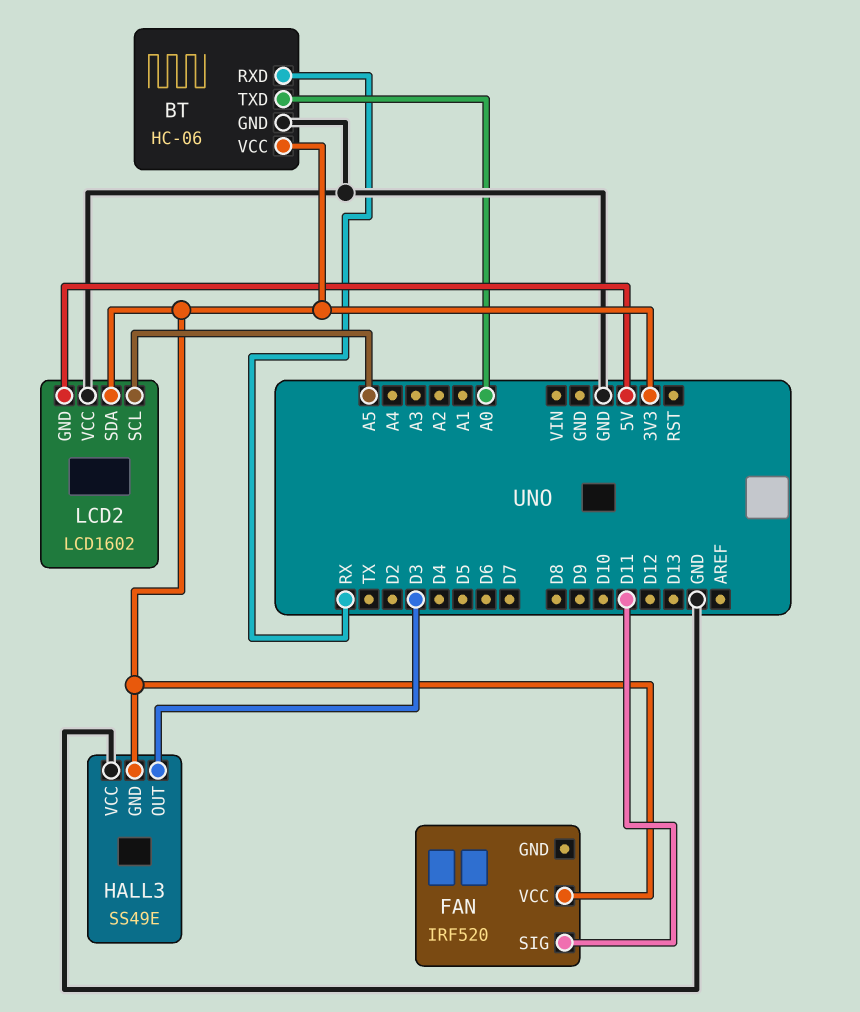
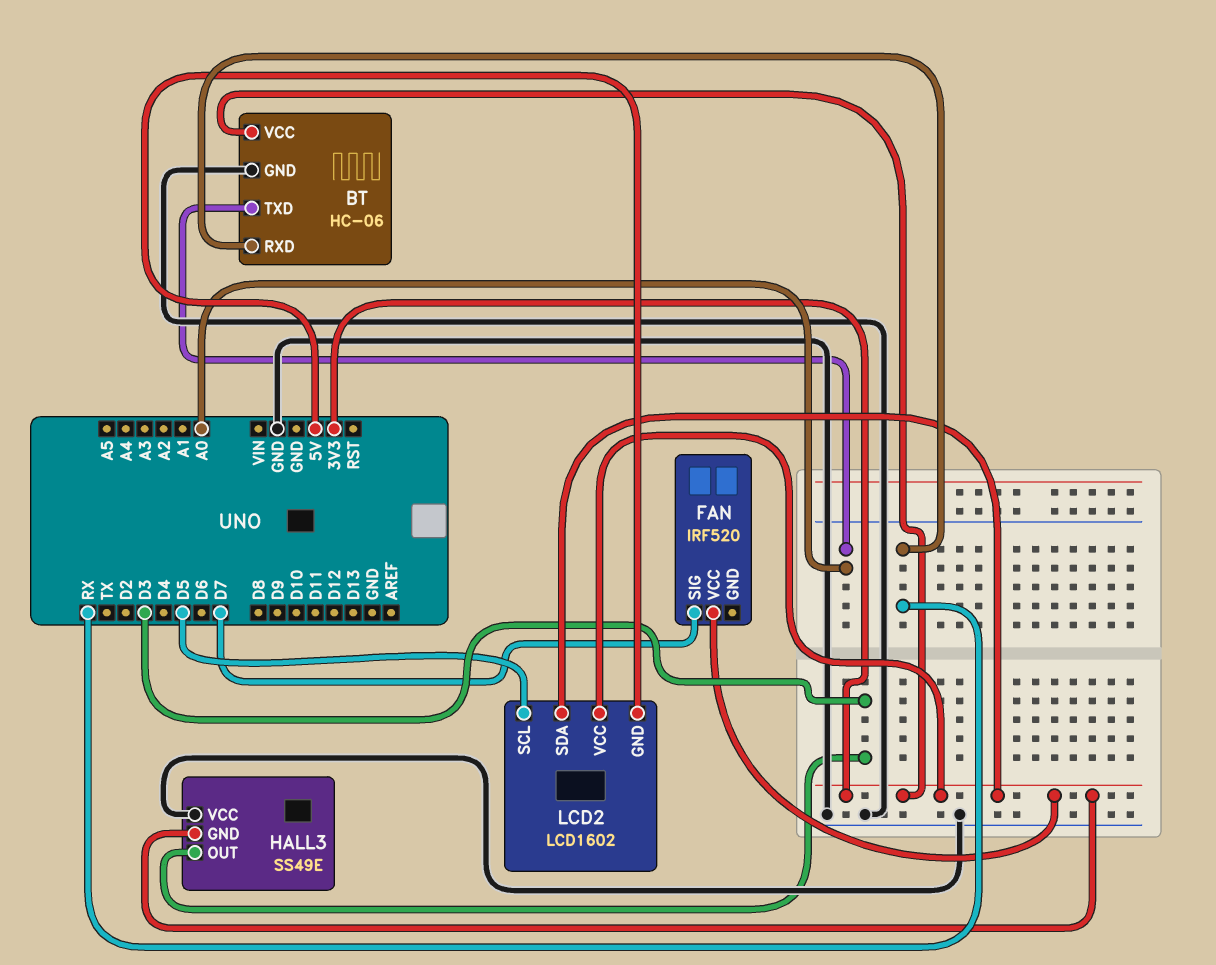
FAN pin SIG: D11 -> D7
LCD2 pin SCL: A5 -> D5
LCD2 pin VCC: GND -> 3V3

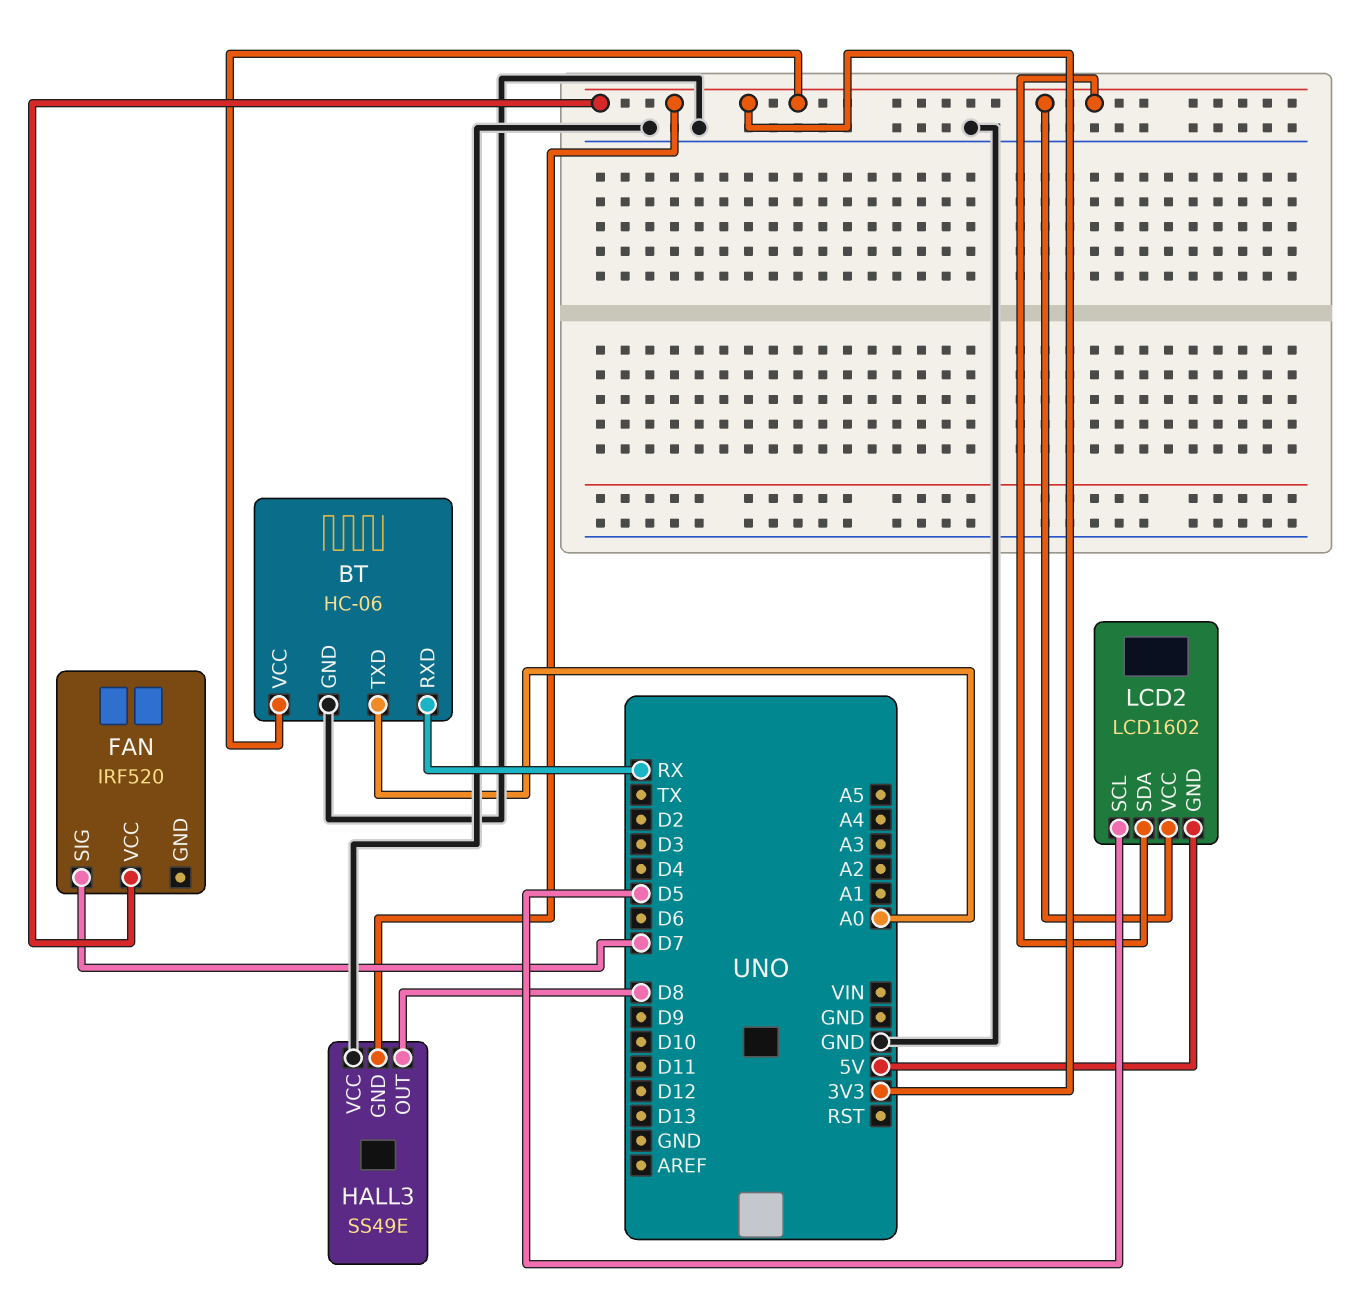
HALL3 pin OUT: D3 -> D8

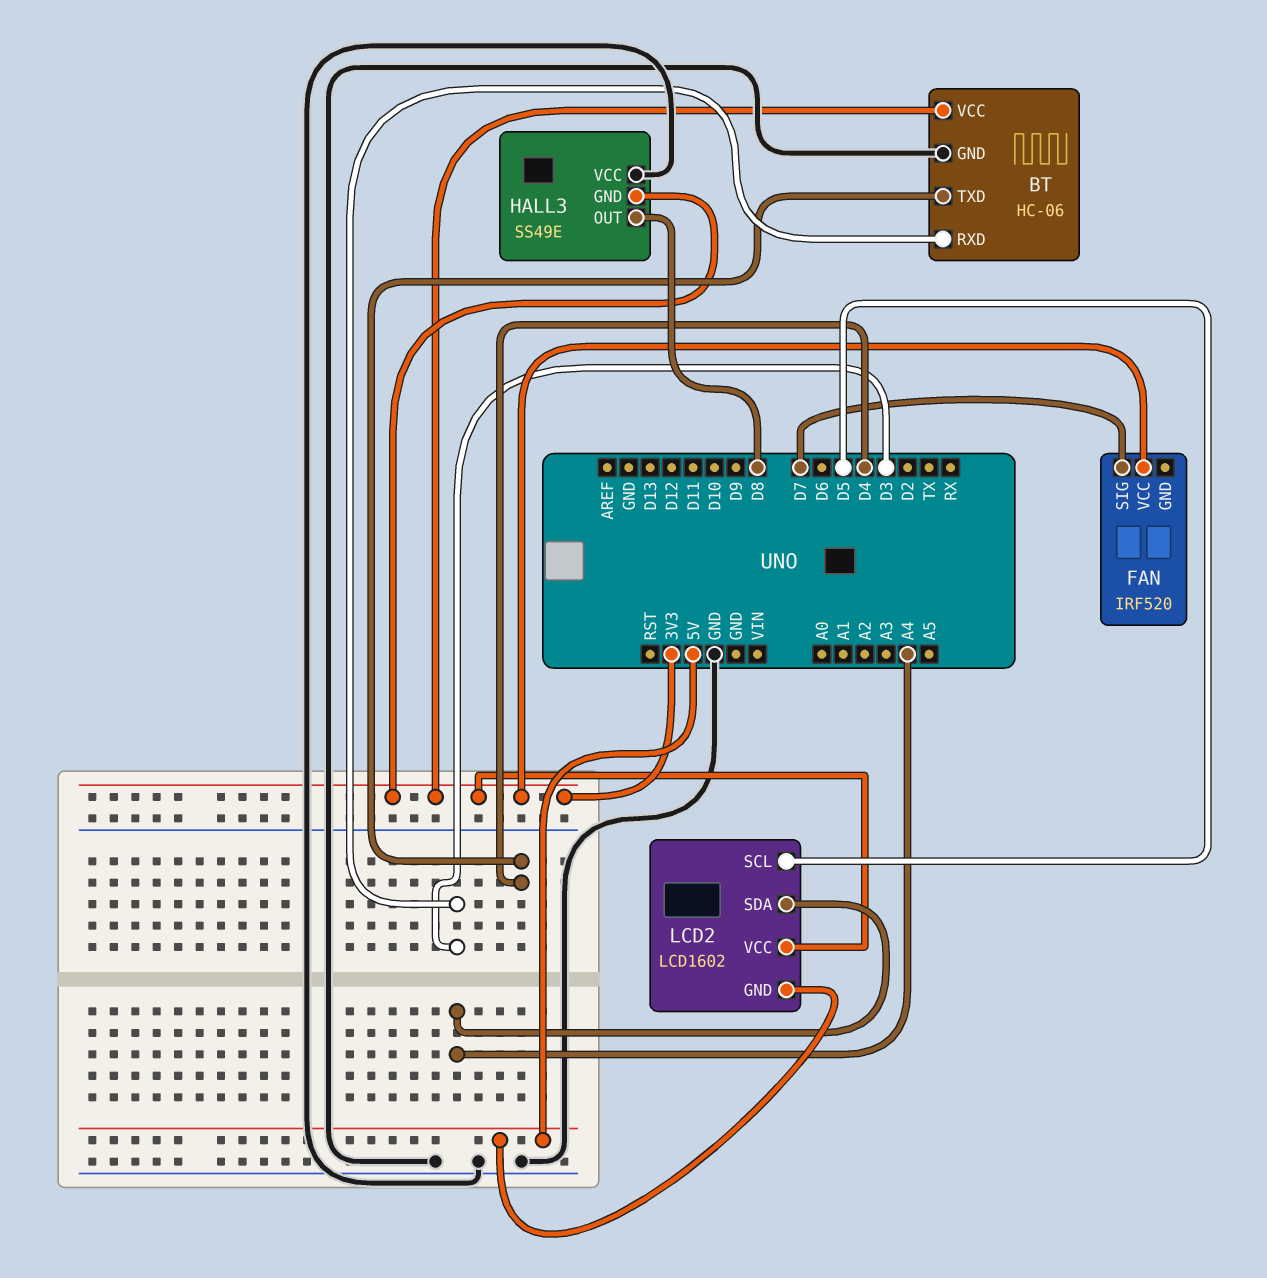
BT pin RXD: RX -> D3
BT pin TXD: A0 -> D4
LCD2 pin SDA: 3V3 -> A4

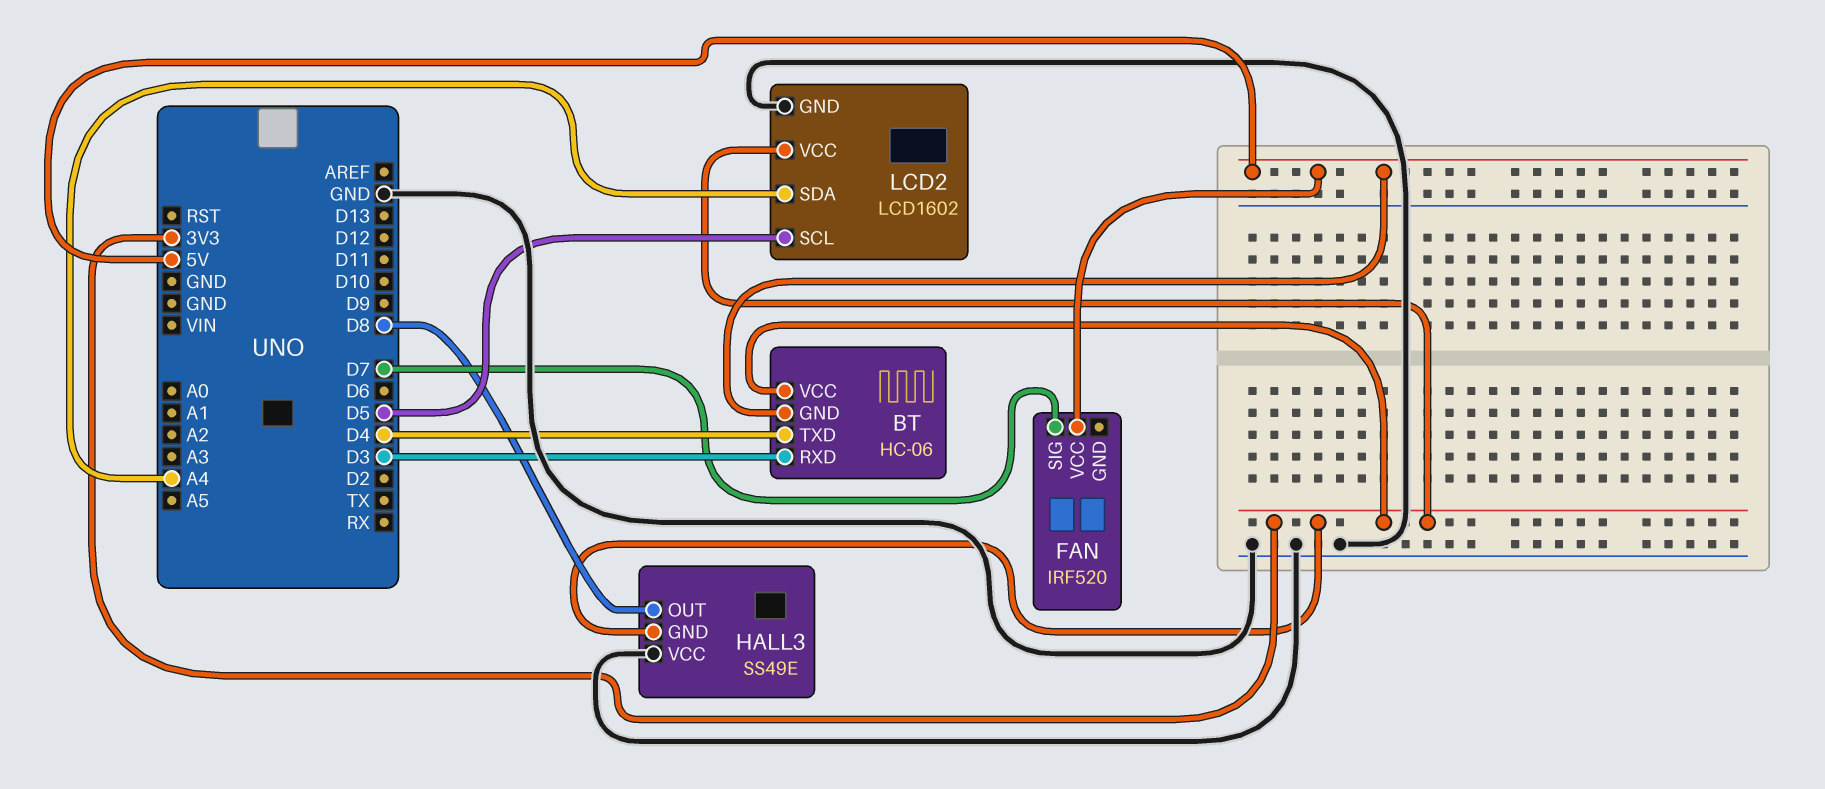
BT pin GND: GND -> 5V
FAN pin VCC: 3V3 -> 5V
LCD2 pin GND: 5V -> GND

